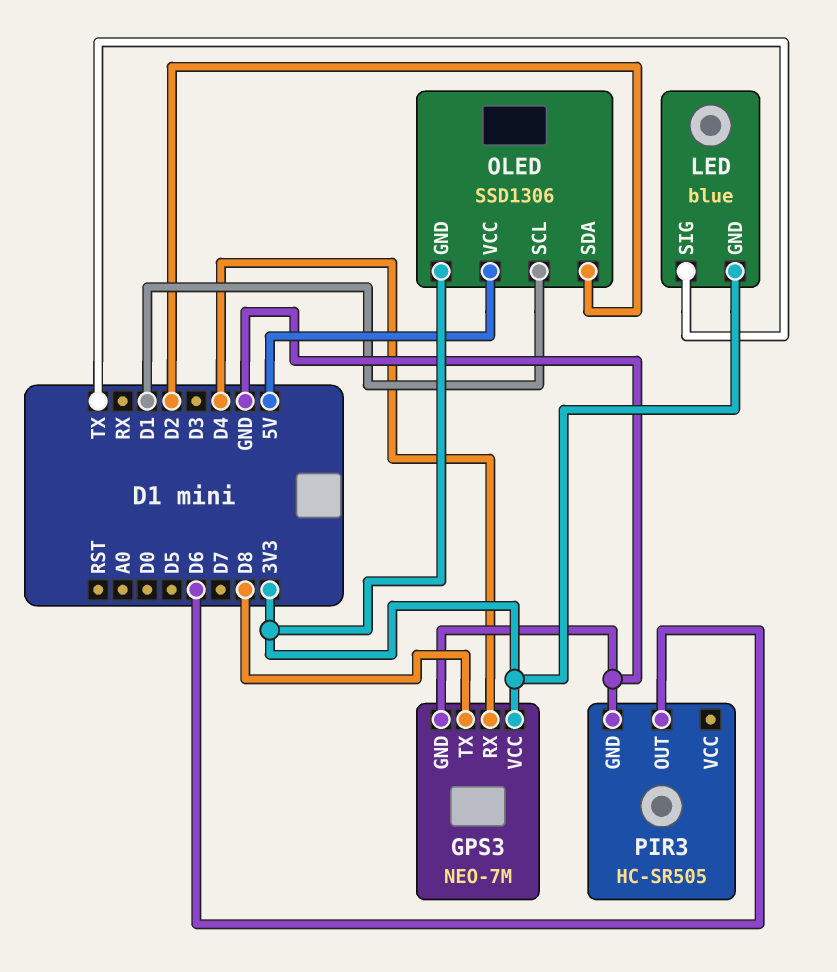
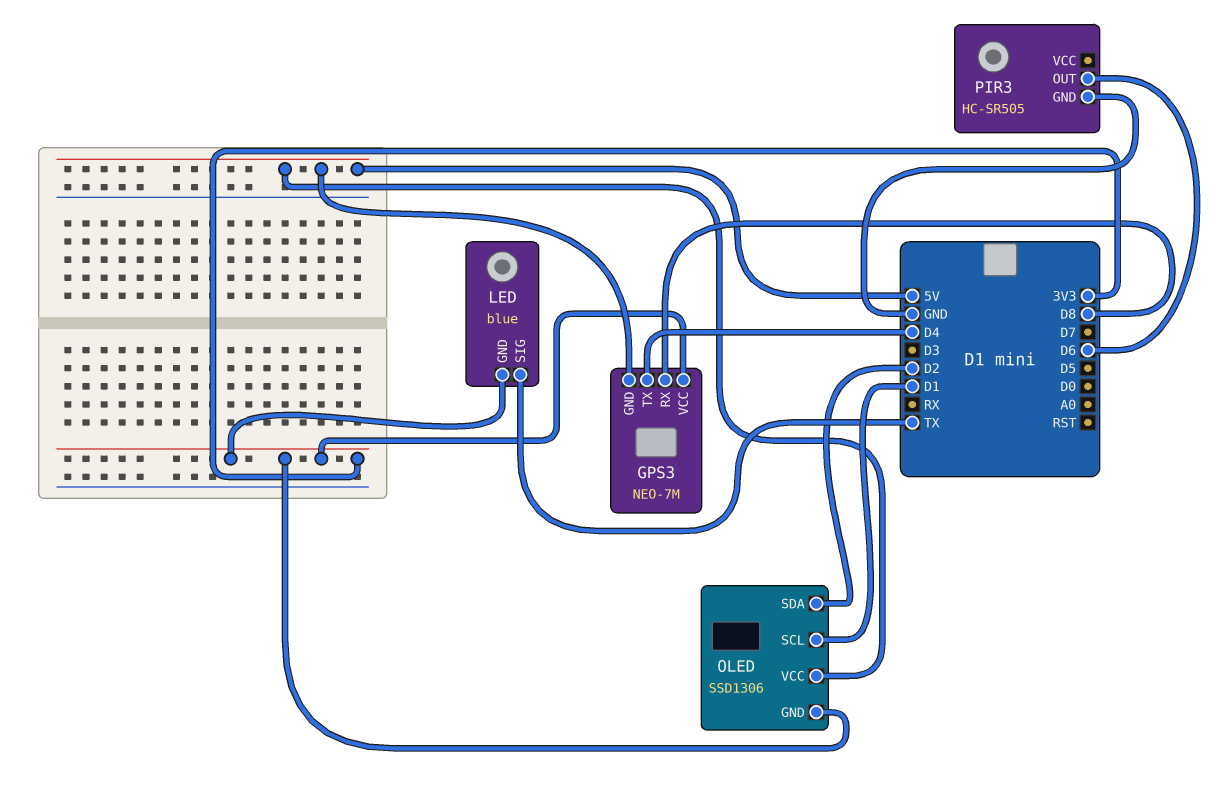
GPS3 pin GND: GND -> 5V
GPS3 pin RX: D4 -> D8
GPS3 pin TX: D8 -> D4

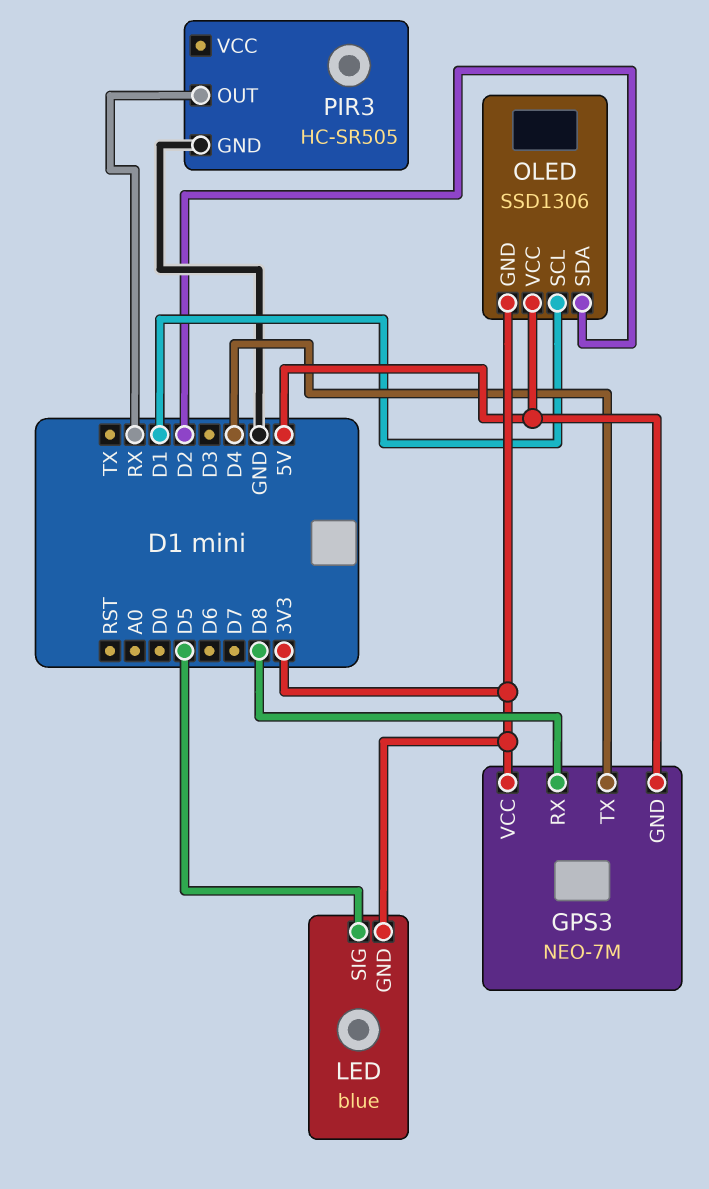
LED pin SIG: TX -> D5
PIR3 pin OUT: D6 -> RX

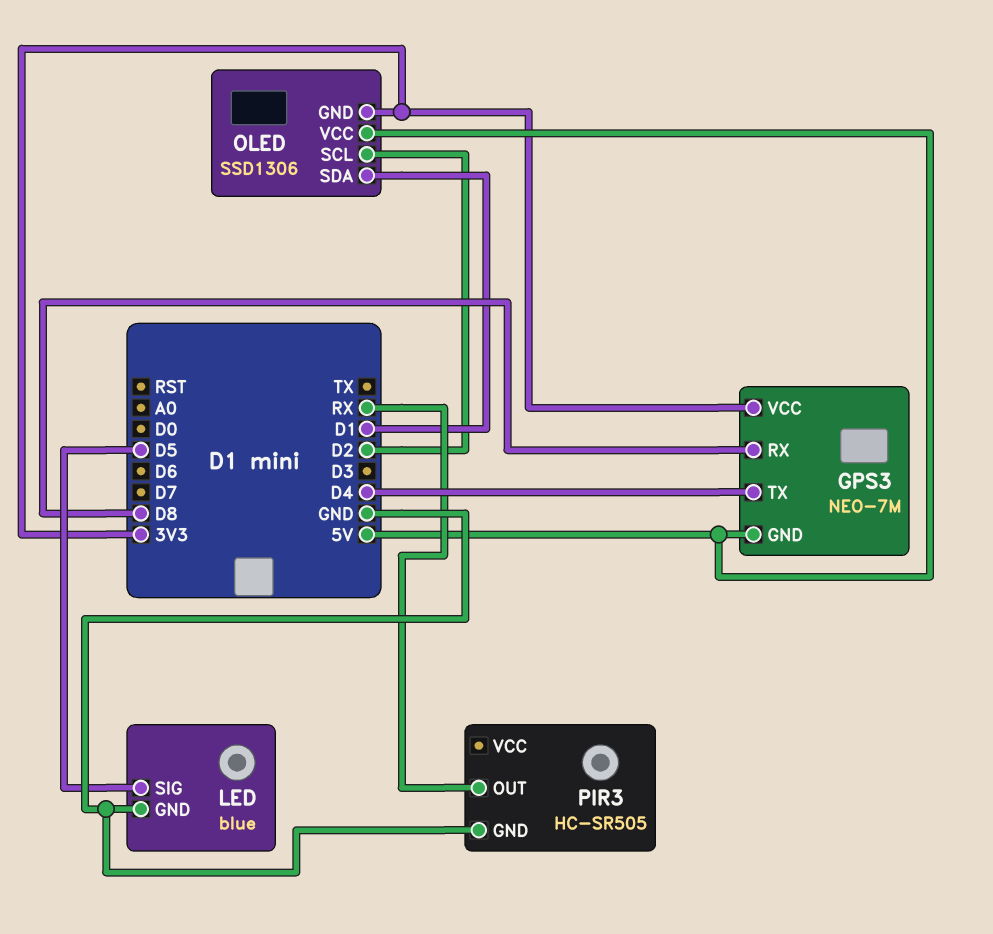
LED pin GND: 3V3 -> GND
OLED pin SCL: D1 -> D2
OLED pin SDA: D2 -> D1

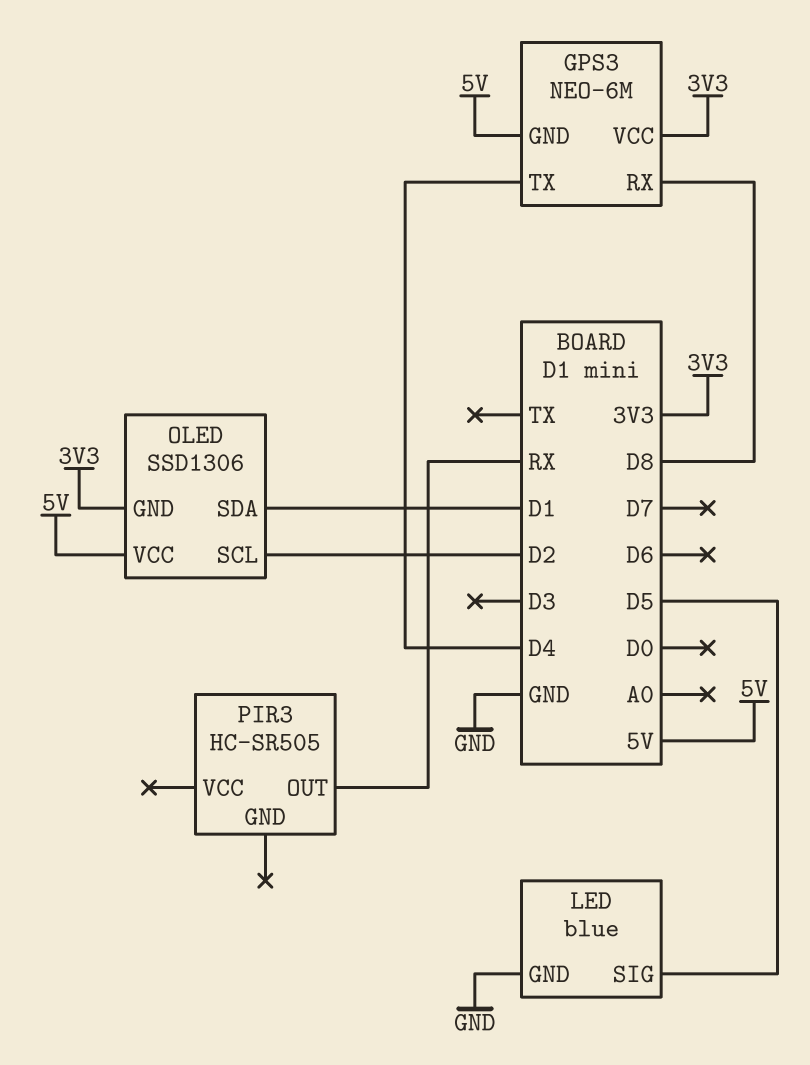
GPS3: NEO-7M -> NEO-6M
PIR3 pin GND: GND -> none

